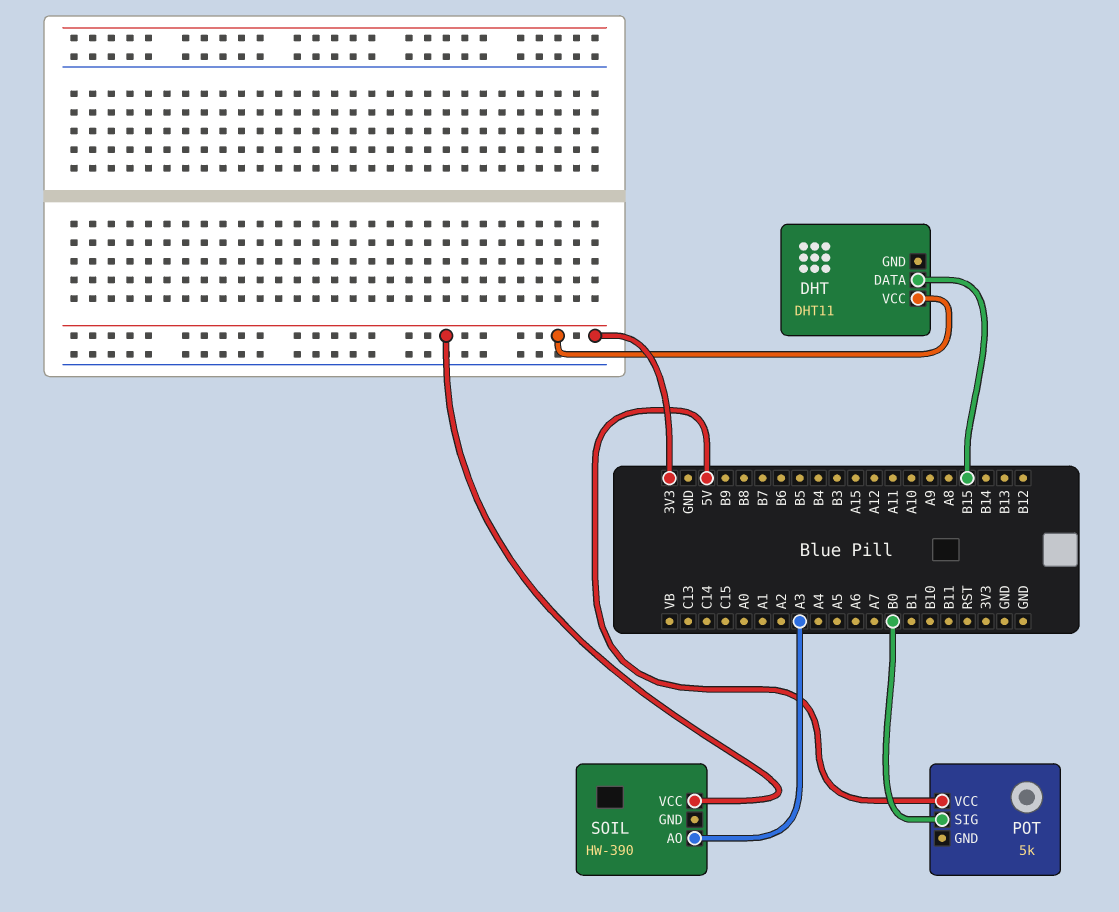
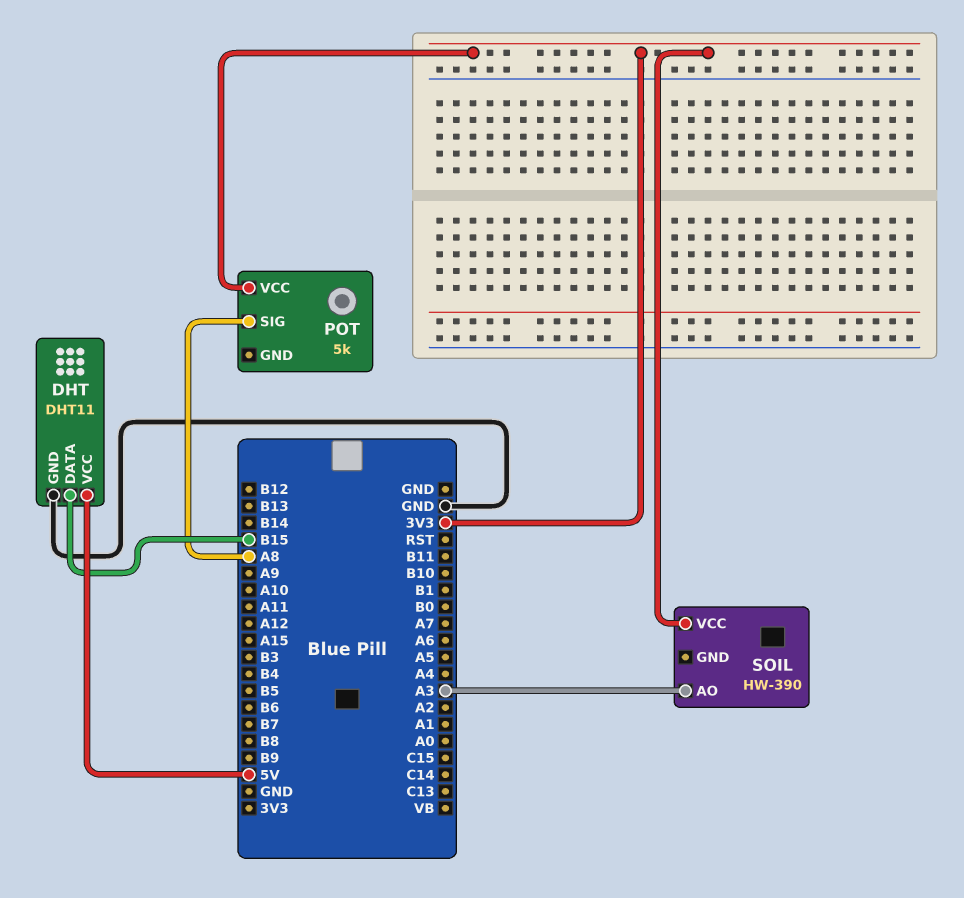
DHT pin GND: none -> GND
DHT pin VCC: 3V3 -> 5V
POT pin SIG: B0 -> A8
POT pin VCC: 5V -> 3V3

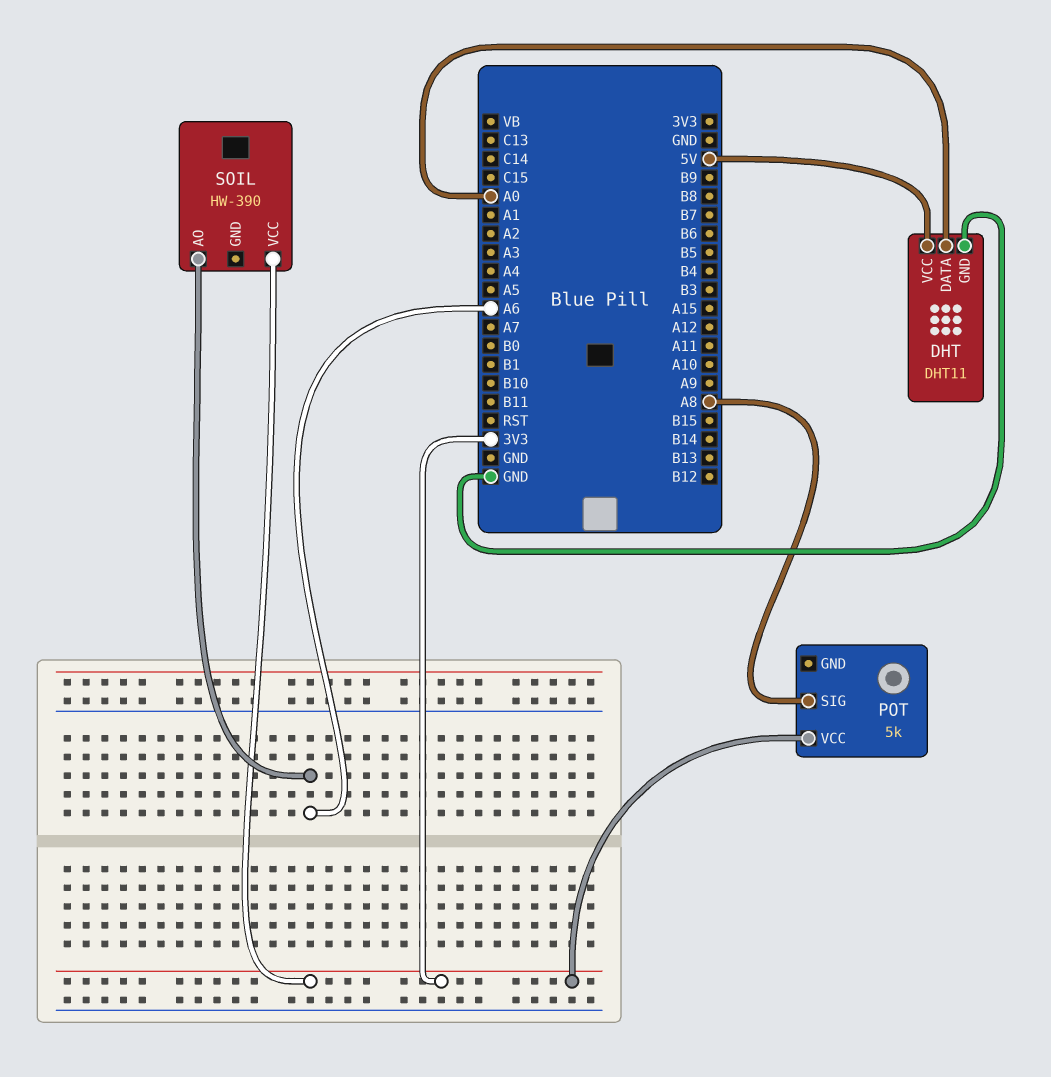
DHT pin DATA: B15 -> A0
SOIL pin AO: A3 -> A6

